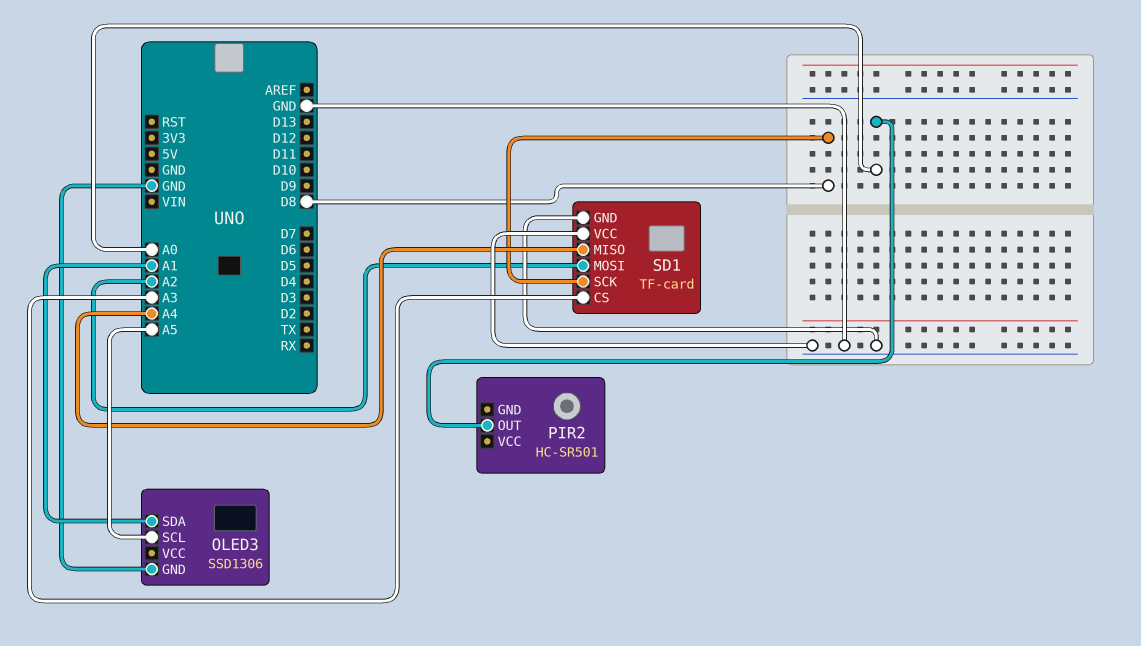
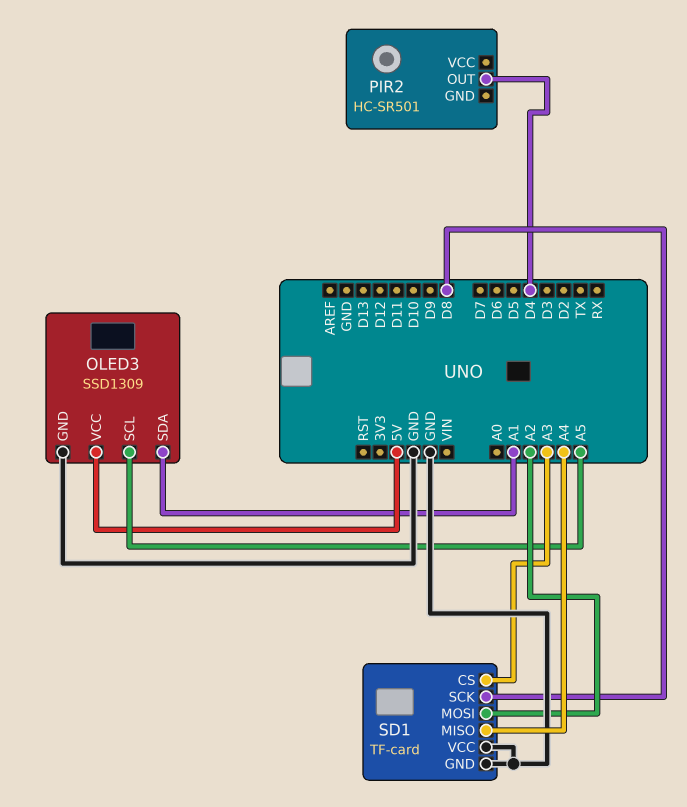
OLED3: SSD1306 -> SSD1309
OLED3 pin VCC: none -> 5V
PIR2 pin OUT: A0 -> D4

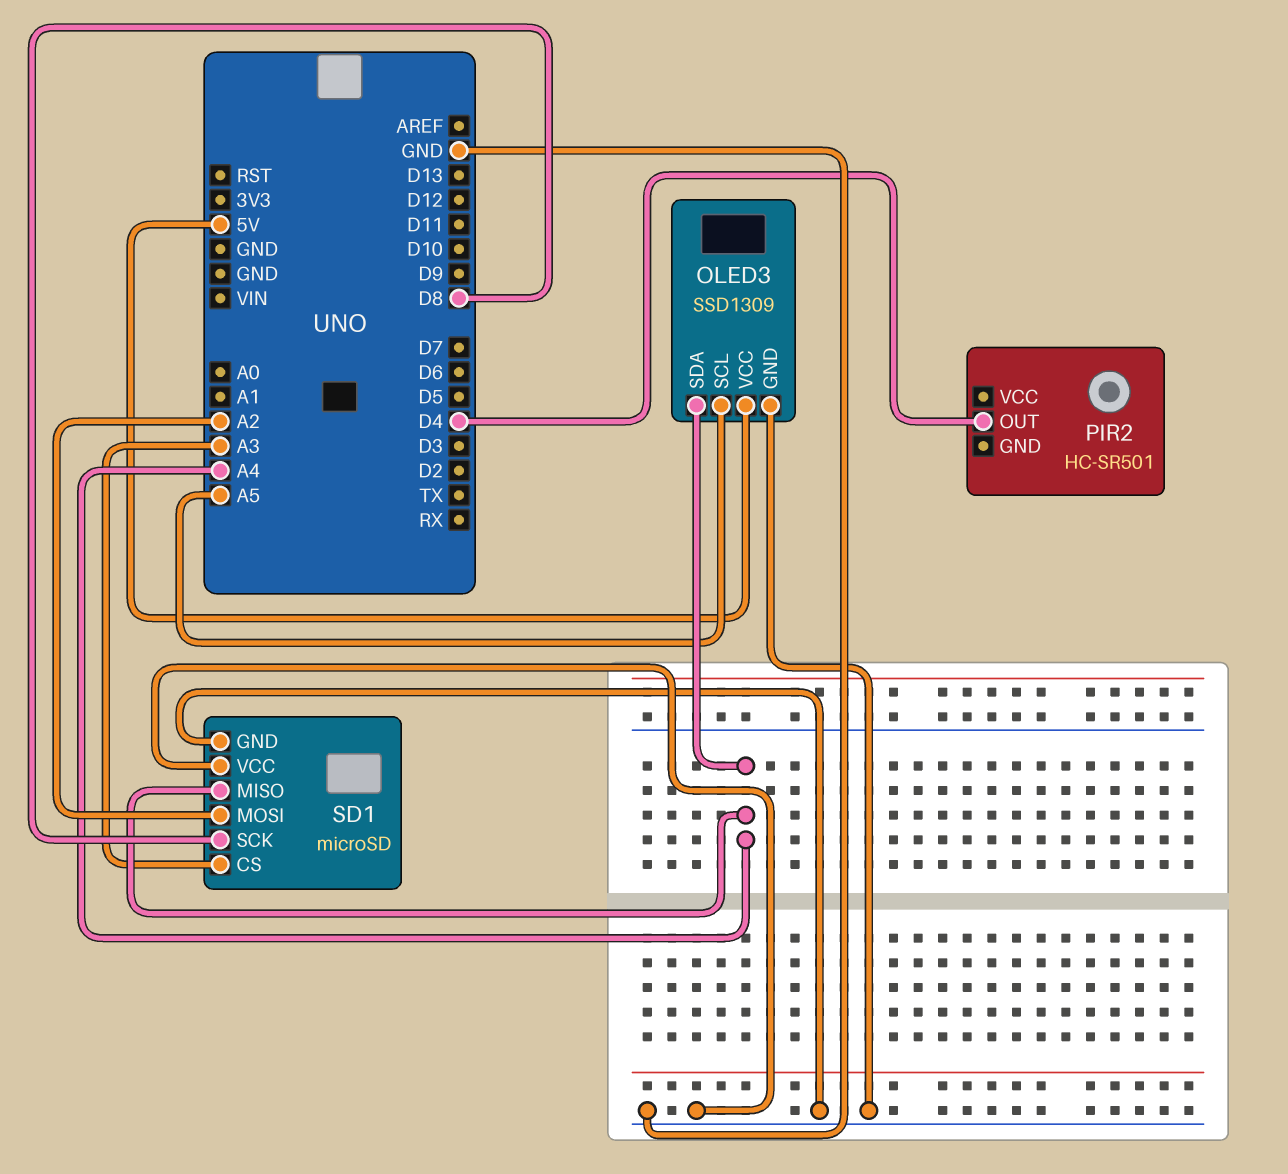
OLED3 pin SDA: A1 -> A4
SD1: TF-card -> microSD

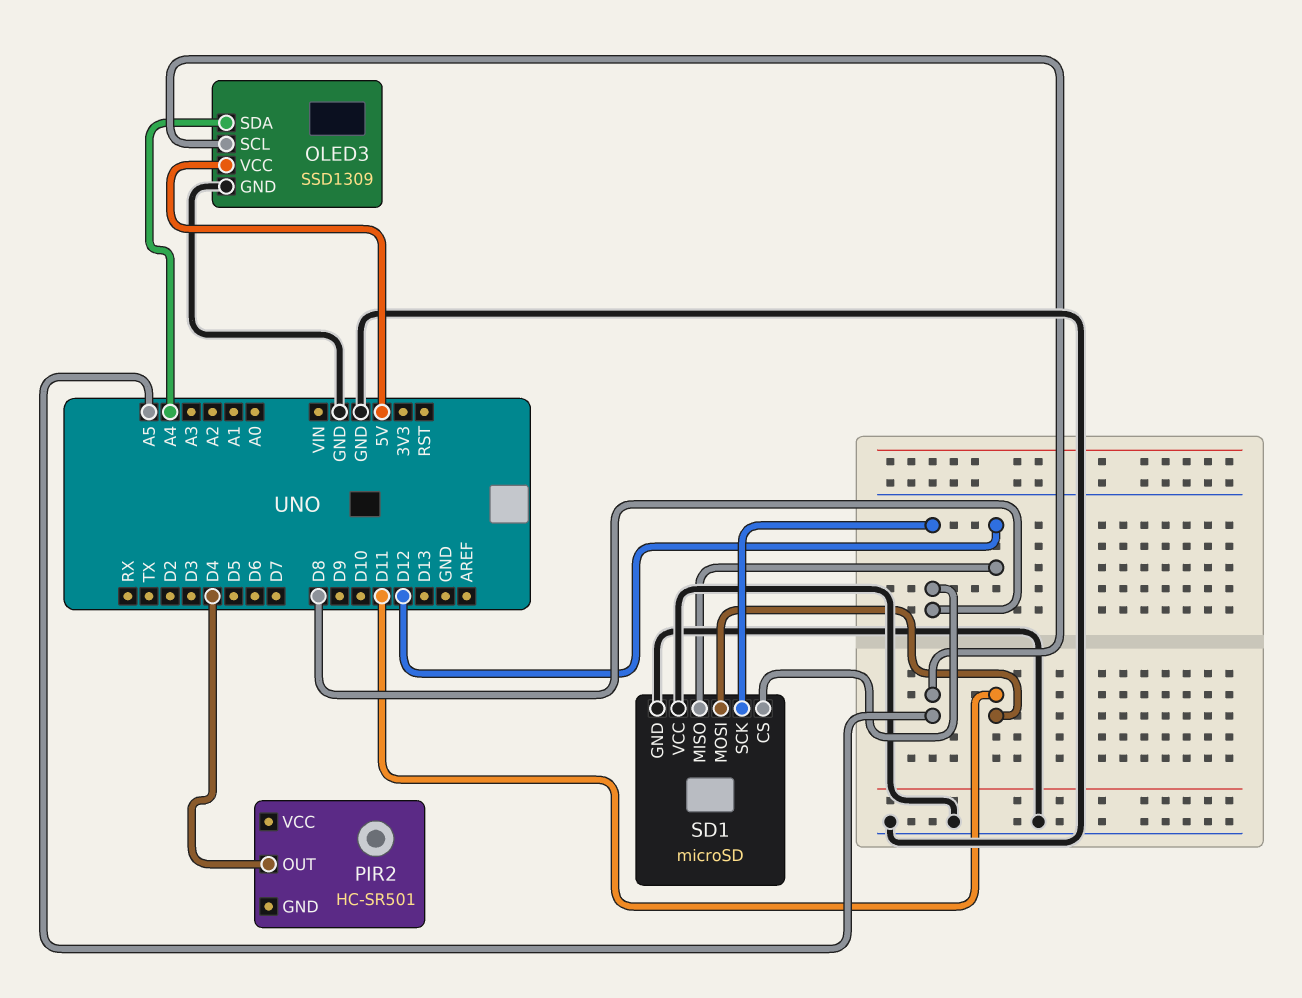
SD1 pin CS: A3 -> D8
SD1 pin MISO: A4 -> D12
SD1 pin MOSI: A2 -> D11

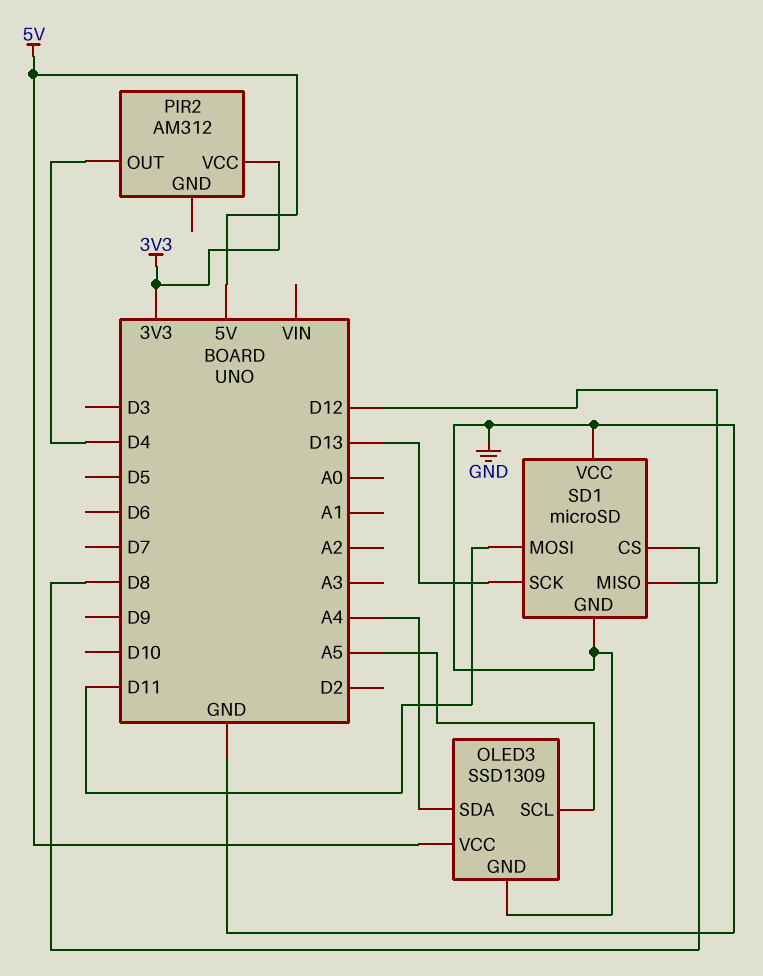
PIR2: HC-SR501 -> AM312
PIR2 pin VCC: none -> 3V3
SD1 pin SCK: D8 -> D13

